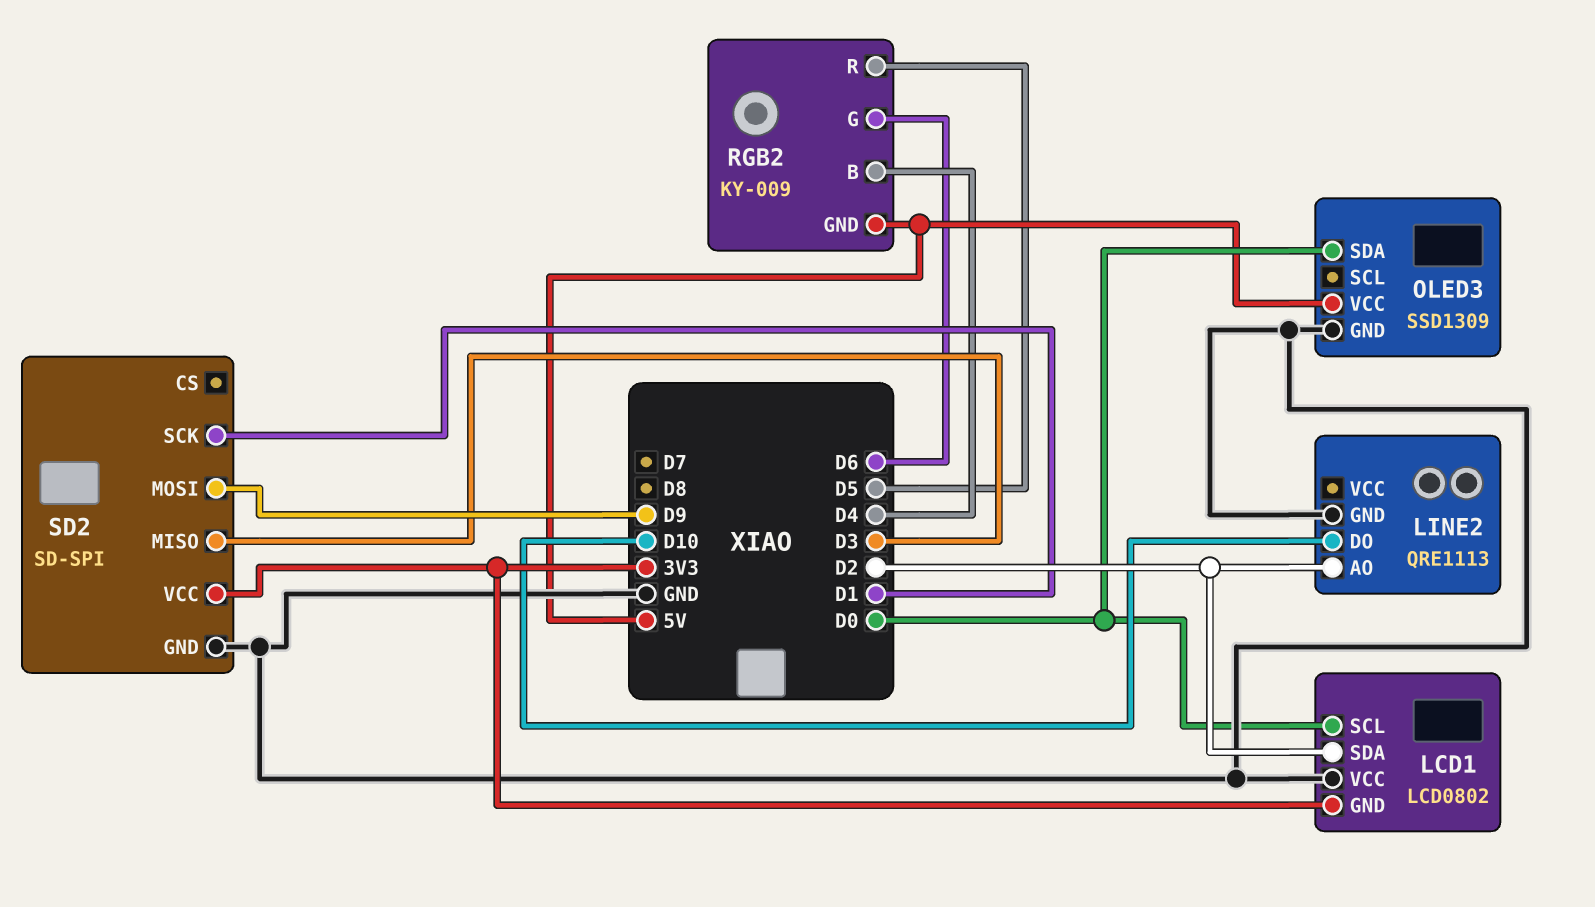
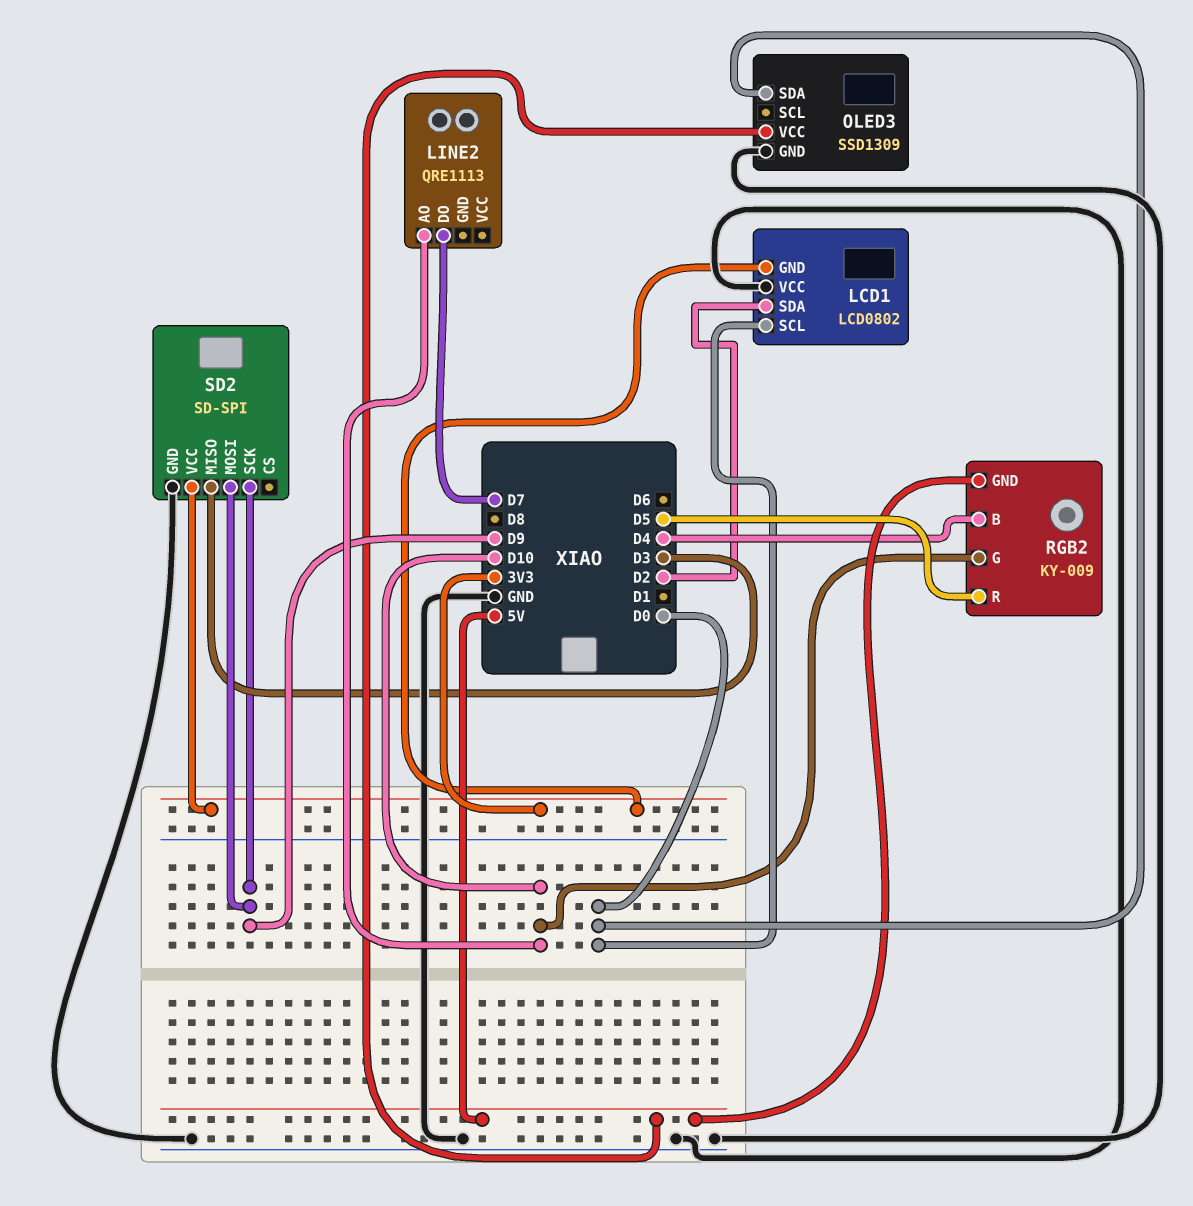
LINE2 pin AO: D2 -> D10
LINE2 pin DO: D10 -> D7
LINE2 pin GND: GND -> none
RGB2 pin G: D6 -> D10
SD2 pin SCK: D1 -> D9

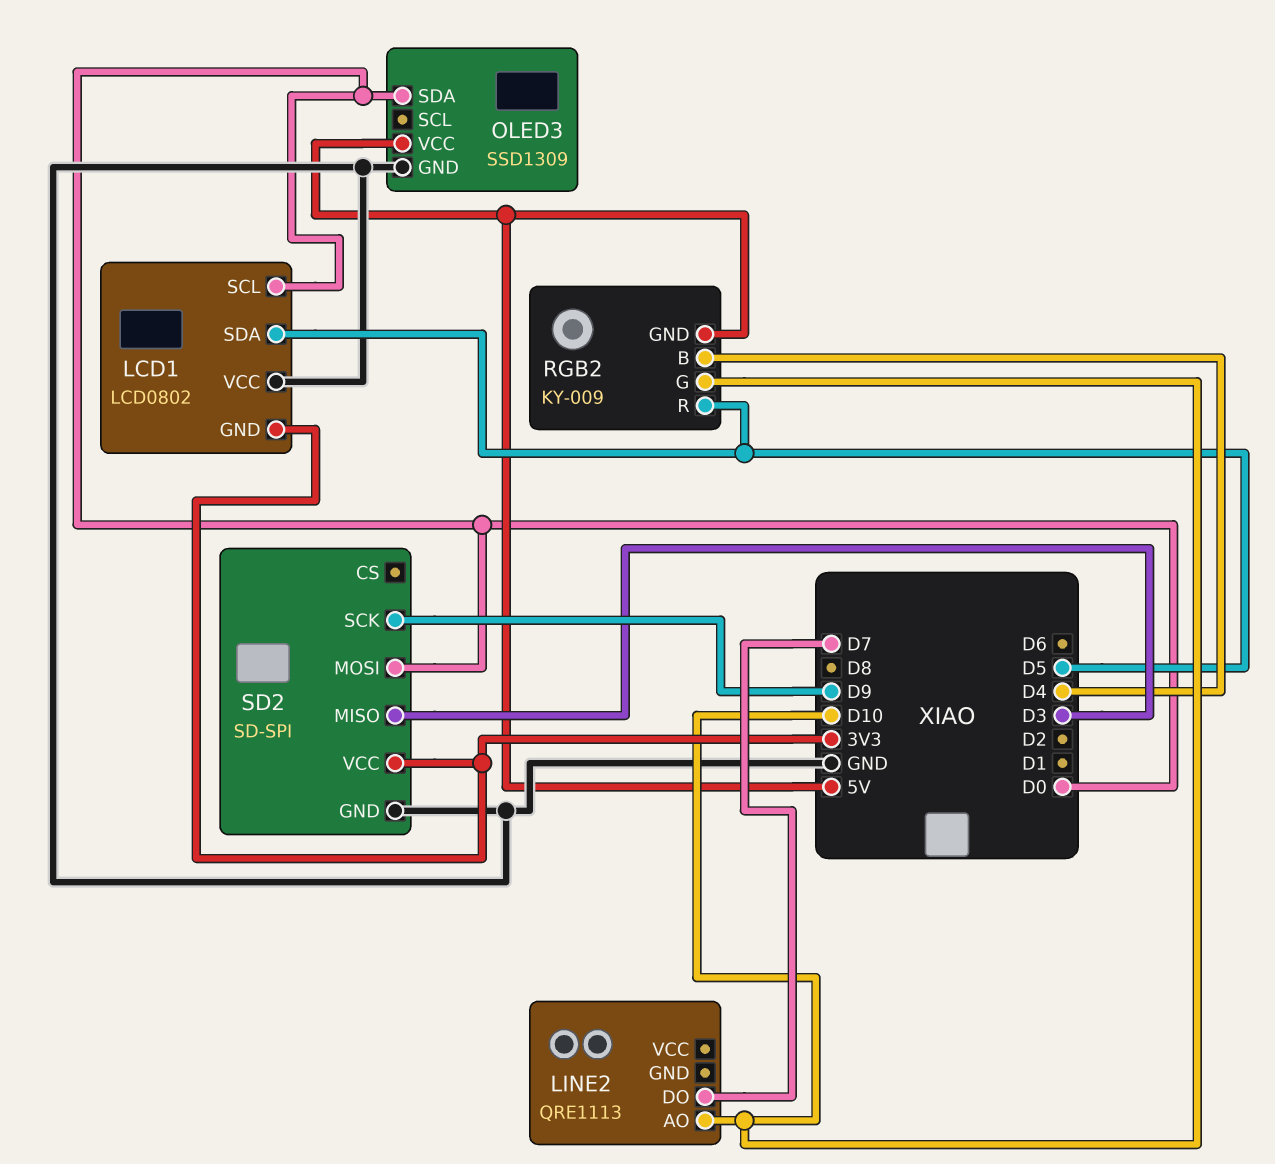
LCD1 pin SDA: D2 -> D5
SD2 pin MOSI: D9 -> D0

